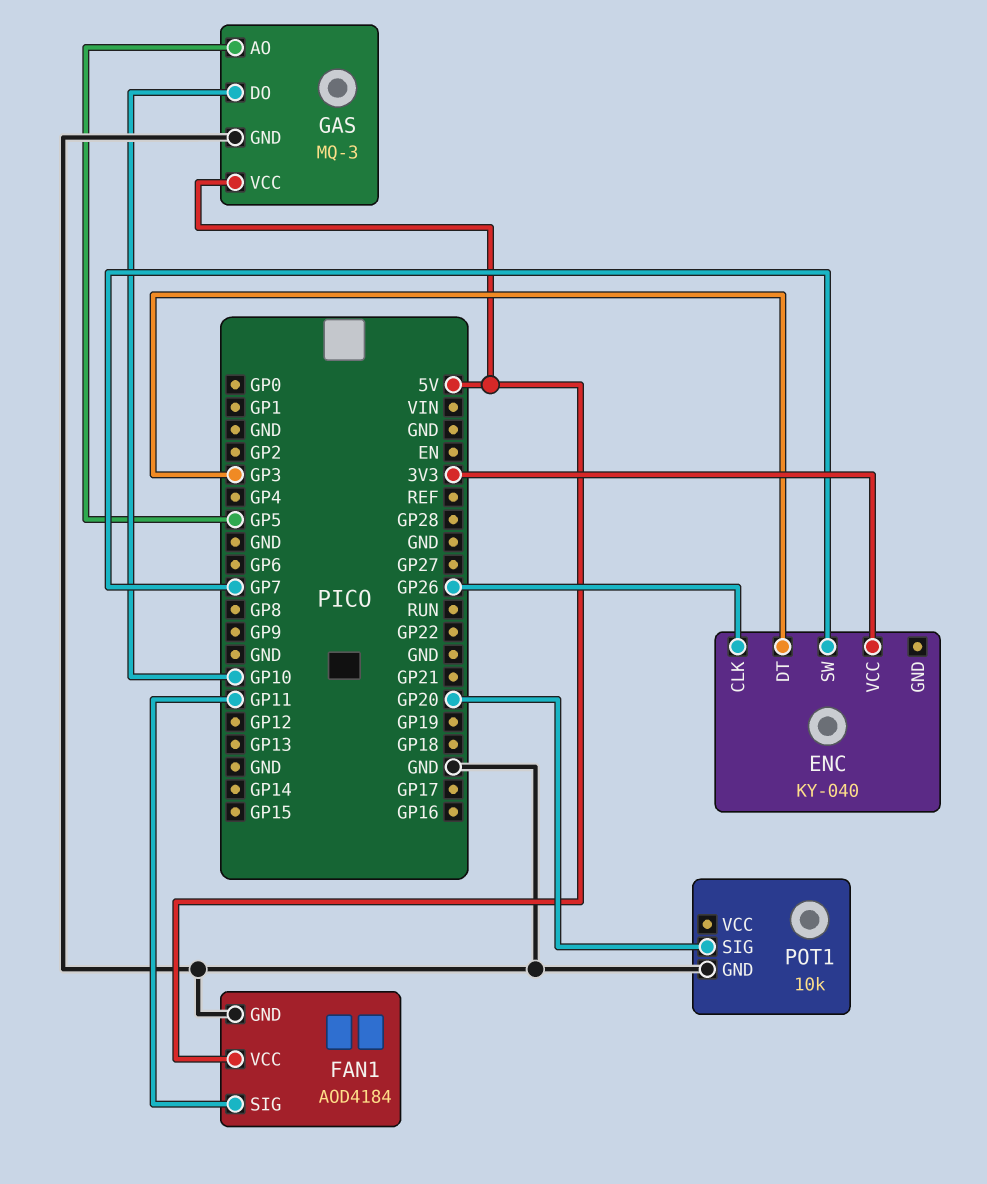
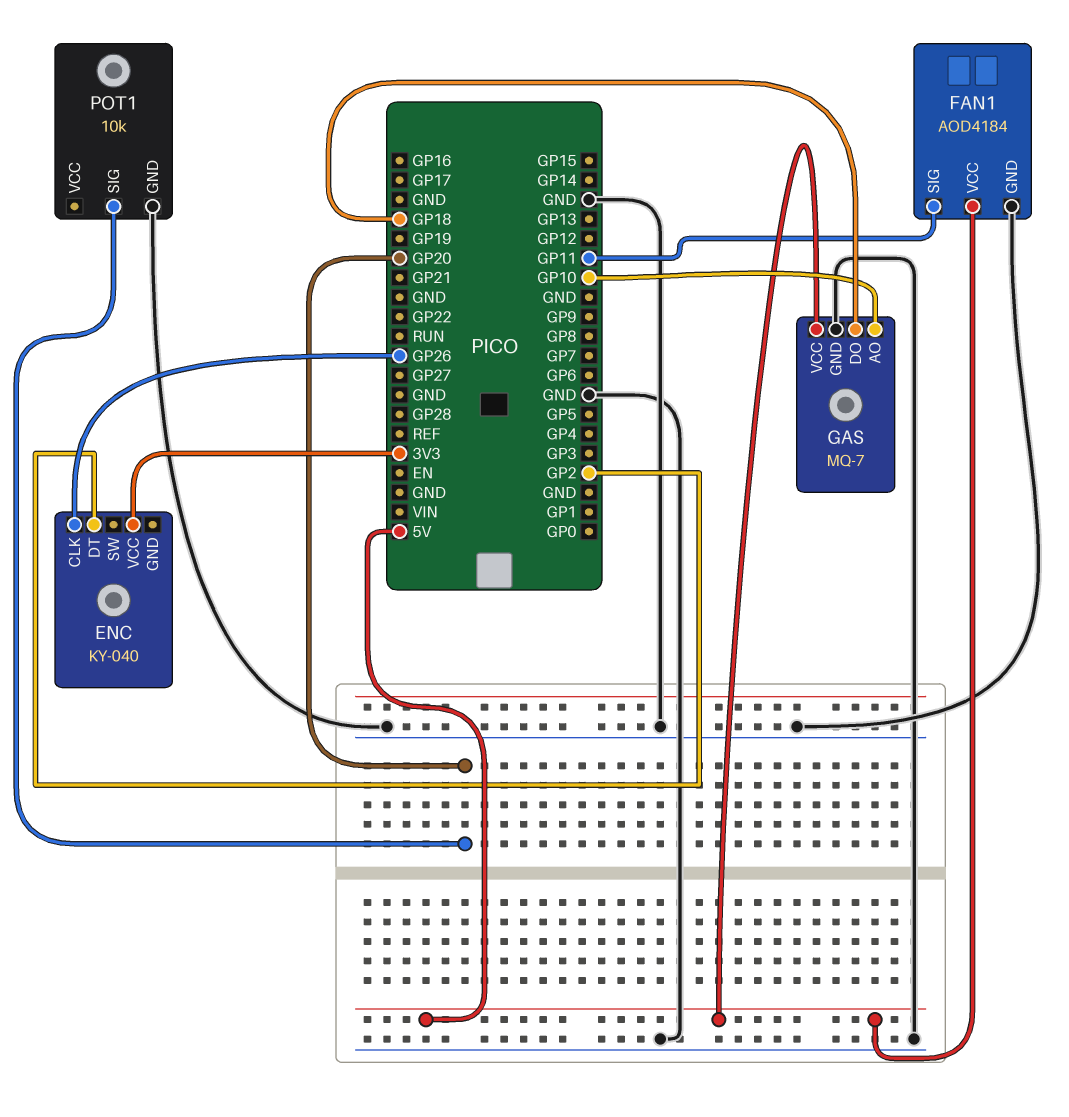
ENC pin DT: GP3 -> GP2
ENC pin SW: GP7 -> none
GAS: MQ-3 -> MQ-7
GAS pin AO: GP5 -> GP10
GAS pin DO: GP10 -> GP18

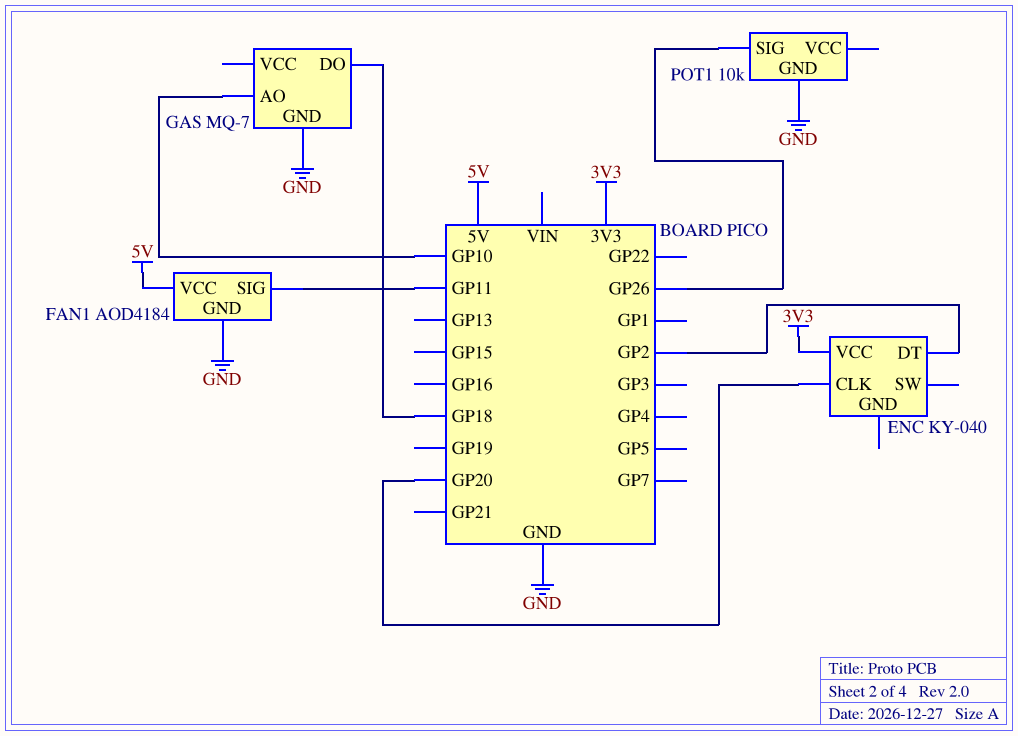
ENC pin CLK: GP26 -> GP20
GAS pin VCC: 5V -> none
POT1 pin SIG: GP20 -> GP26

